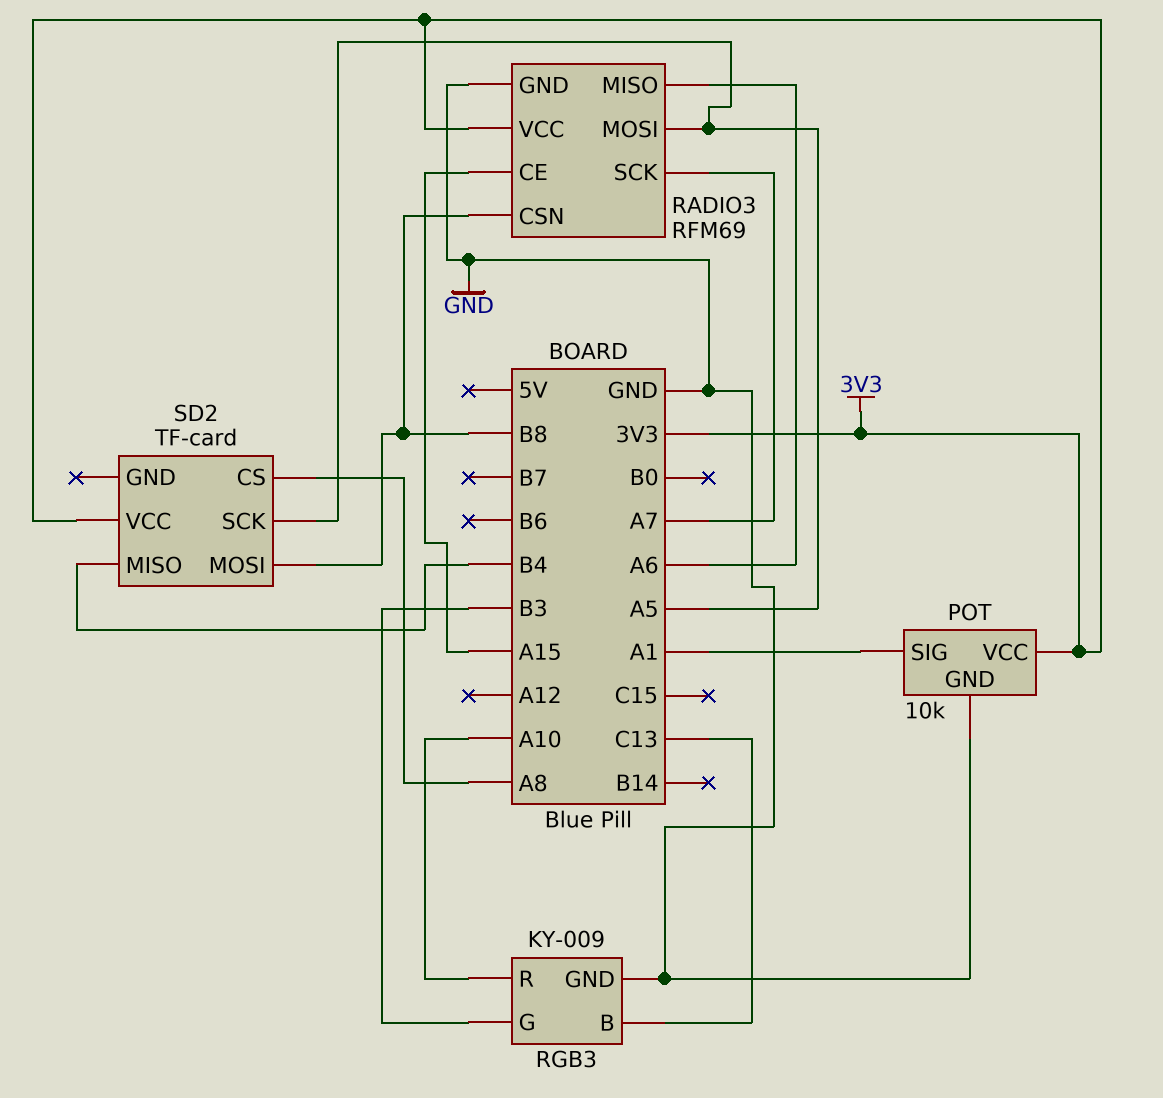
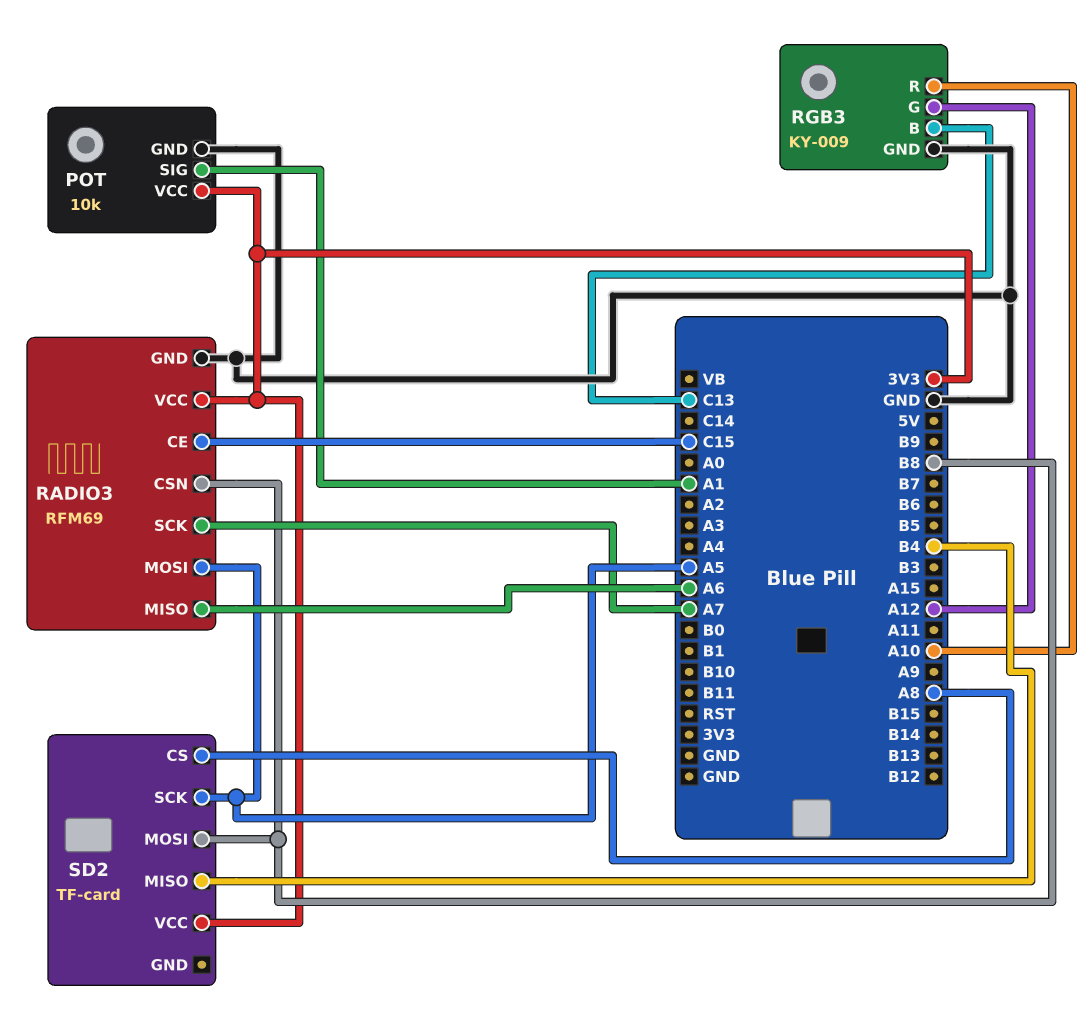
RADIO3 pin CE: A15 -> C15
RGB3 pin G: B3 -> A12

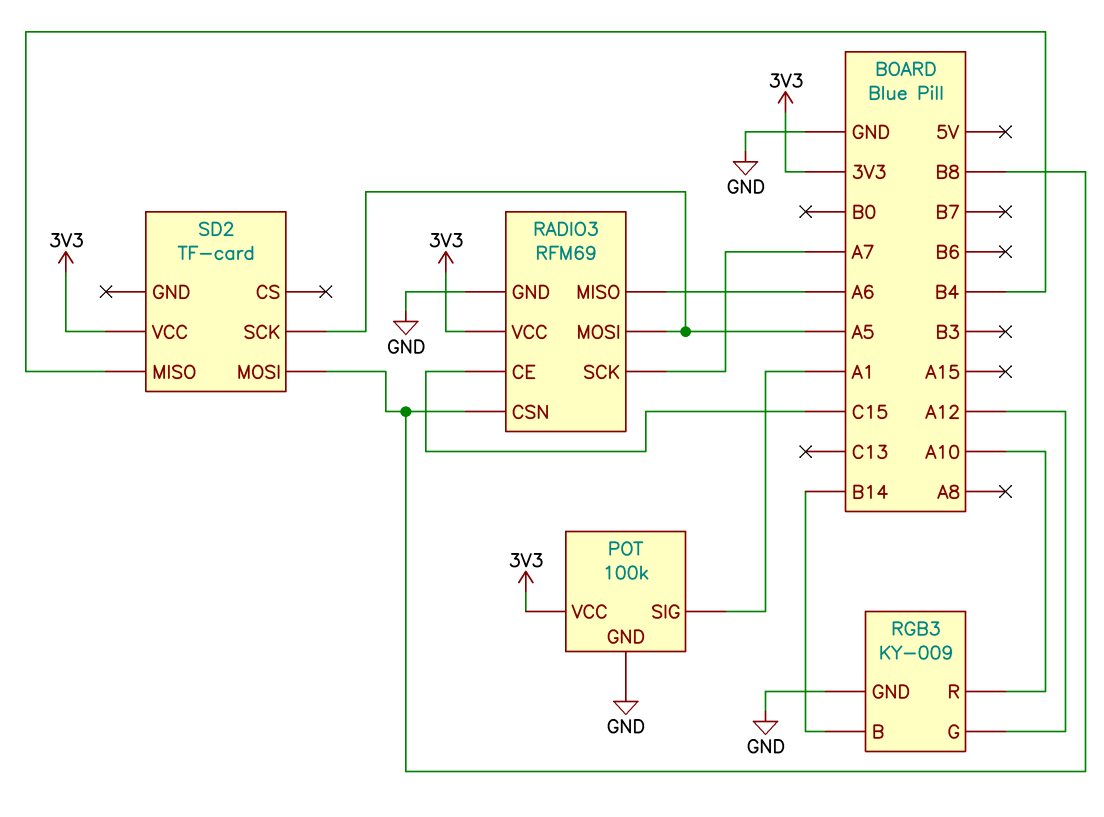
POT: 10k -> 100k
RGB3 pin B: C13 -> B14
SD2 pin CS: A8 -> none

